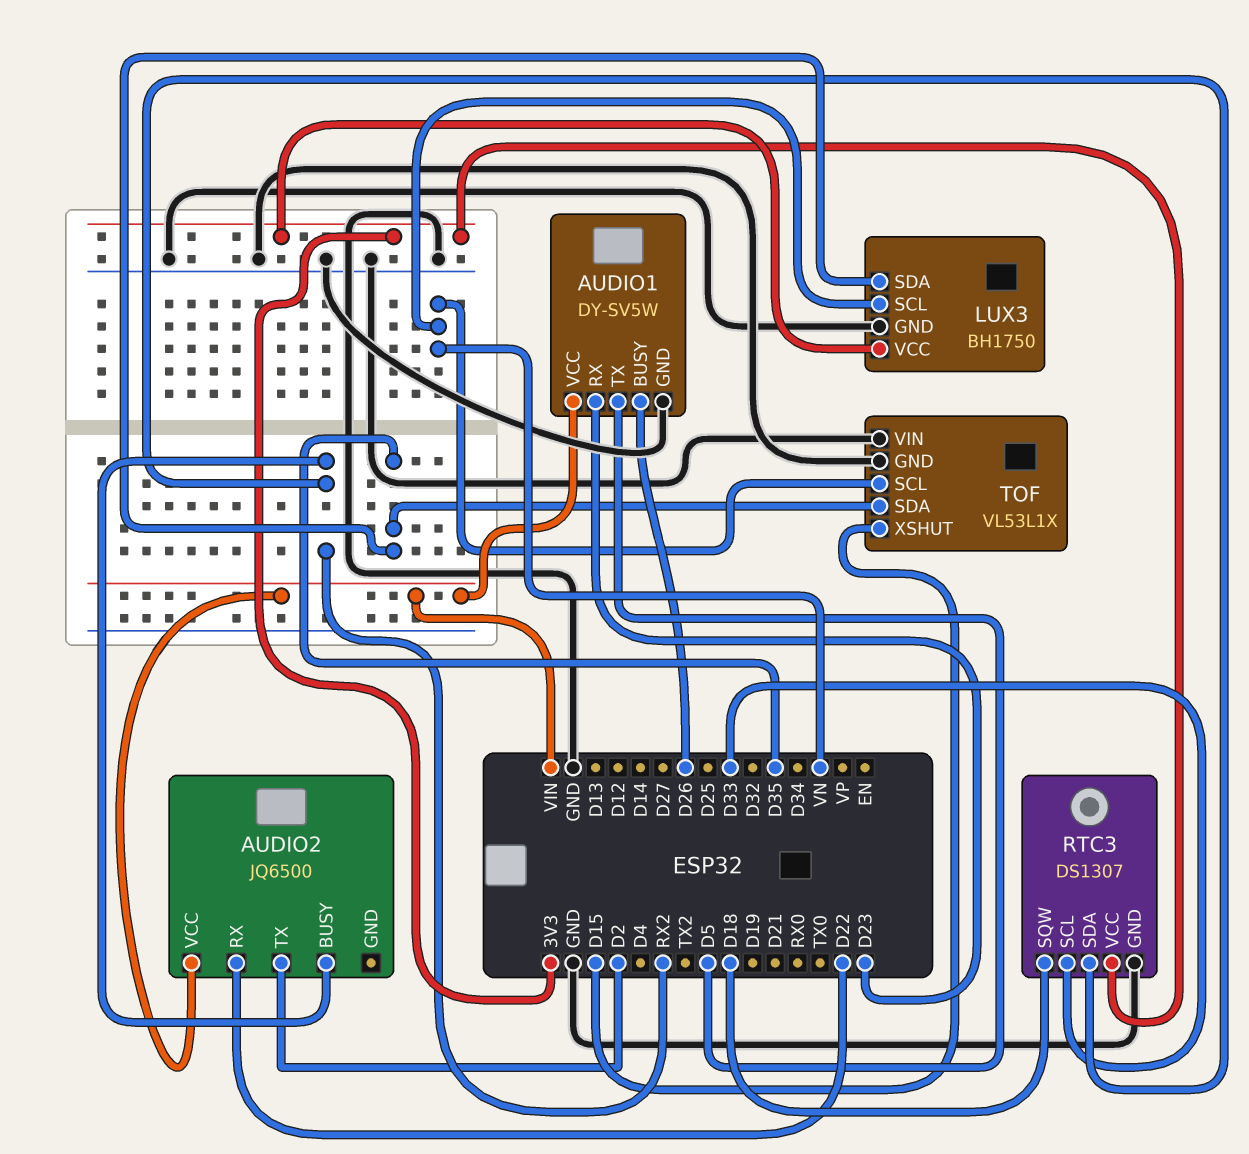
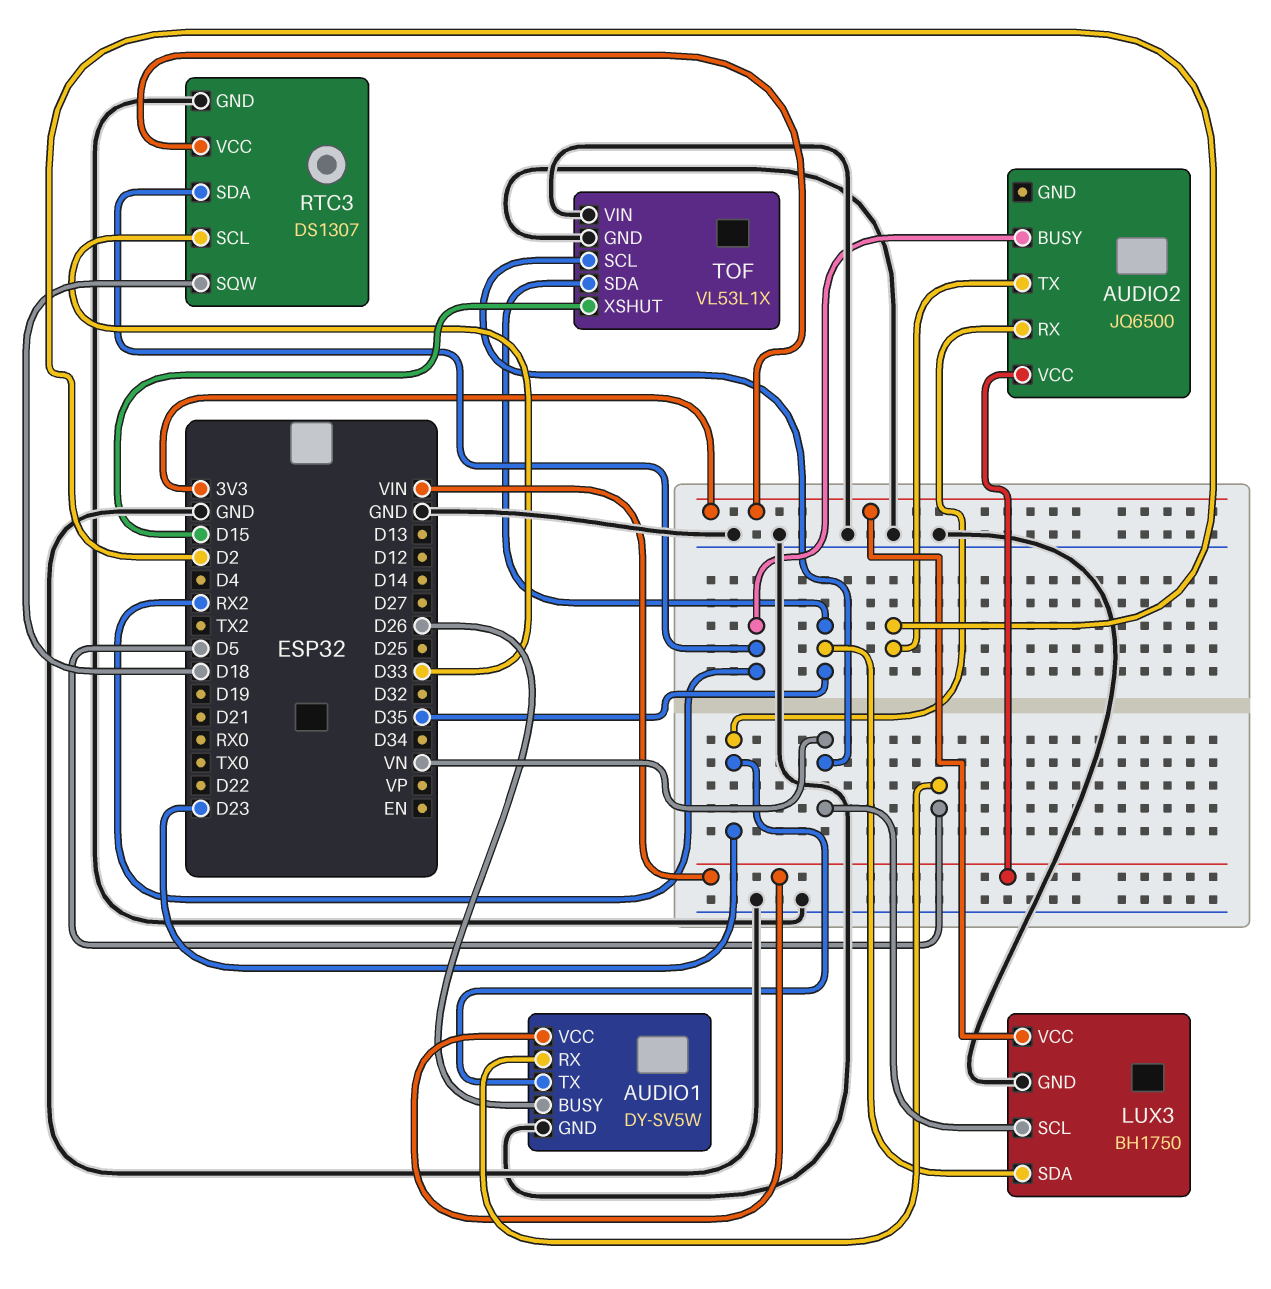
AUDIO1 pin RX: D23 -> D5
AUDIO1 pin TX: D5 -> D23
AUDIO2 pin RX: D22 -> D23

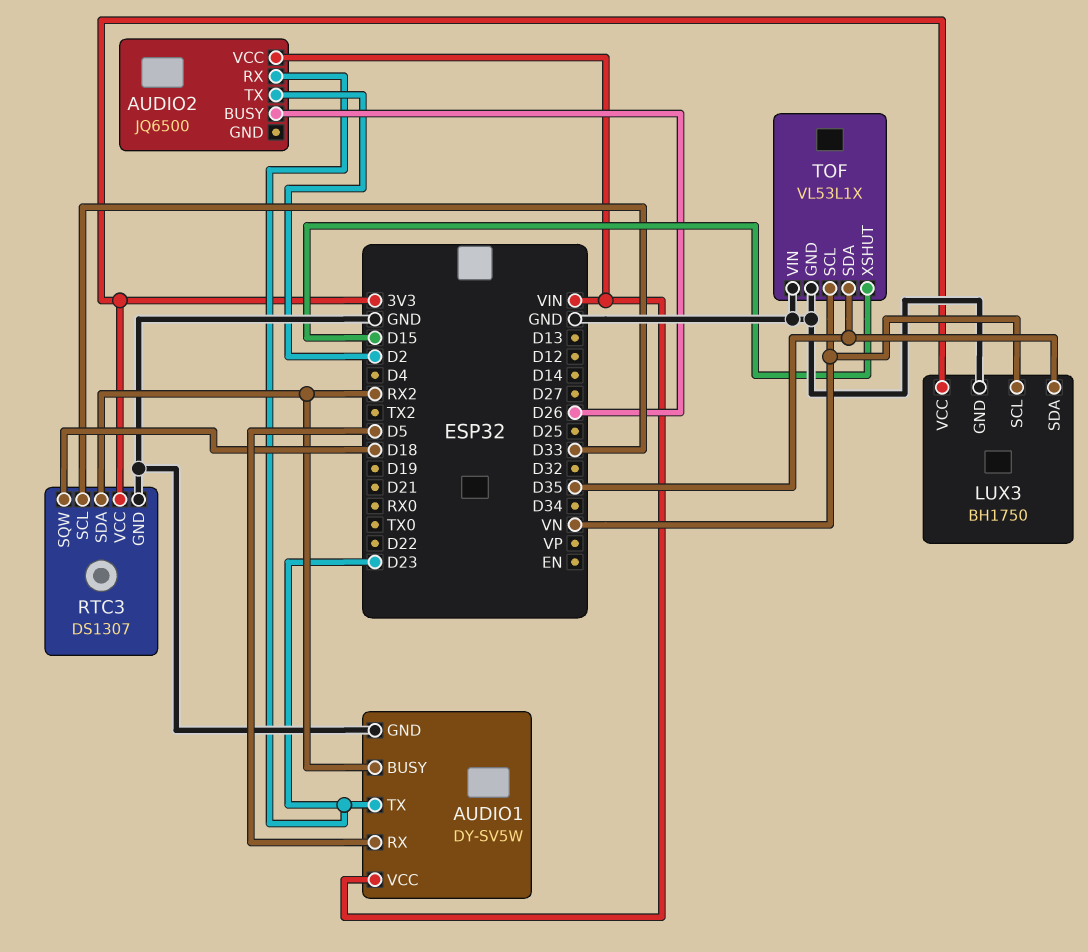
AUDIO1 pin BUSY: D26 -> RX2
AUDIO2 pin BUSY: RX2 -> D26

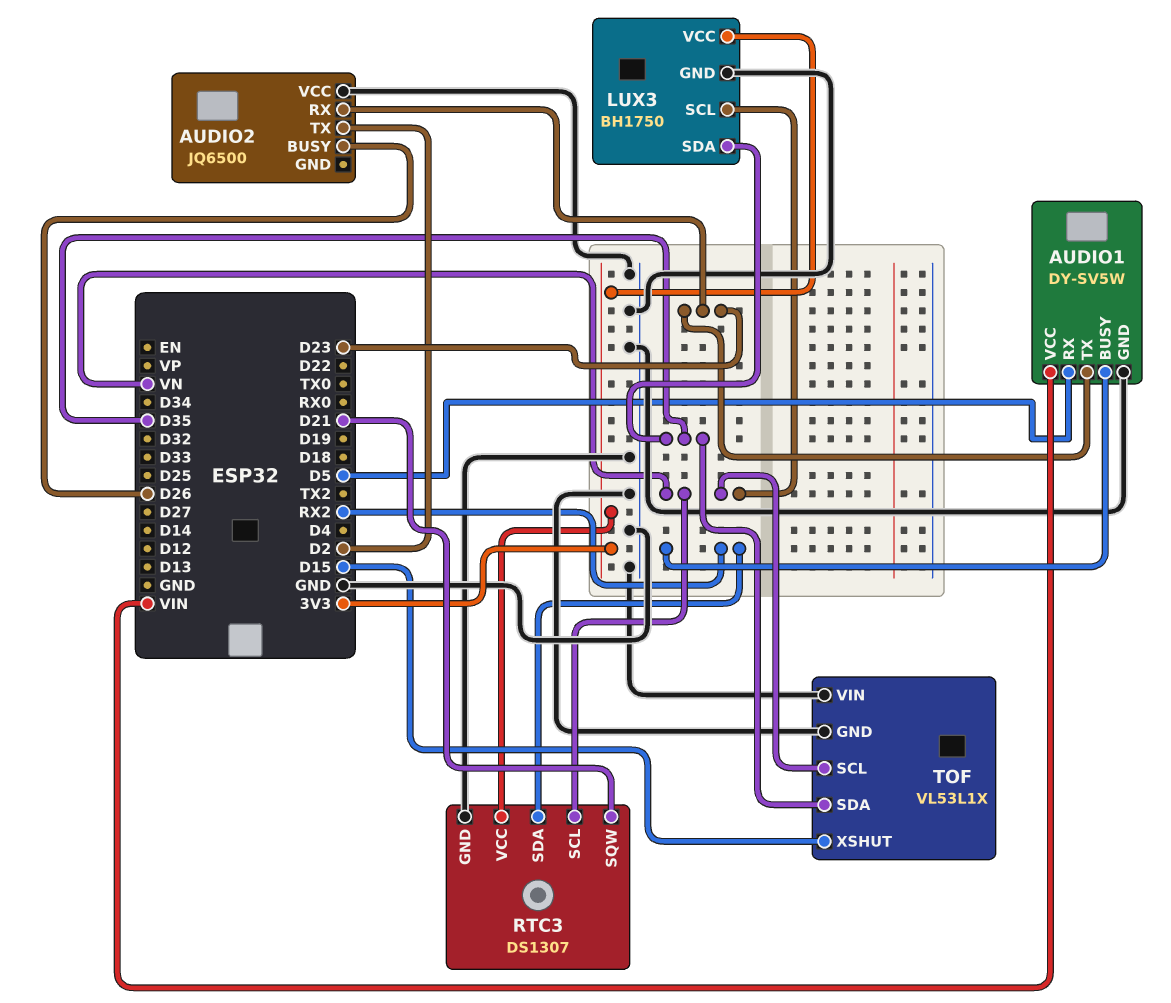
AUDIO2 pin VCC: VIN -> GND
RTC3 pin SCL: D33 -> VN
RTC3 pin SQW: D18 -> D21

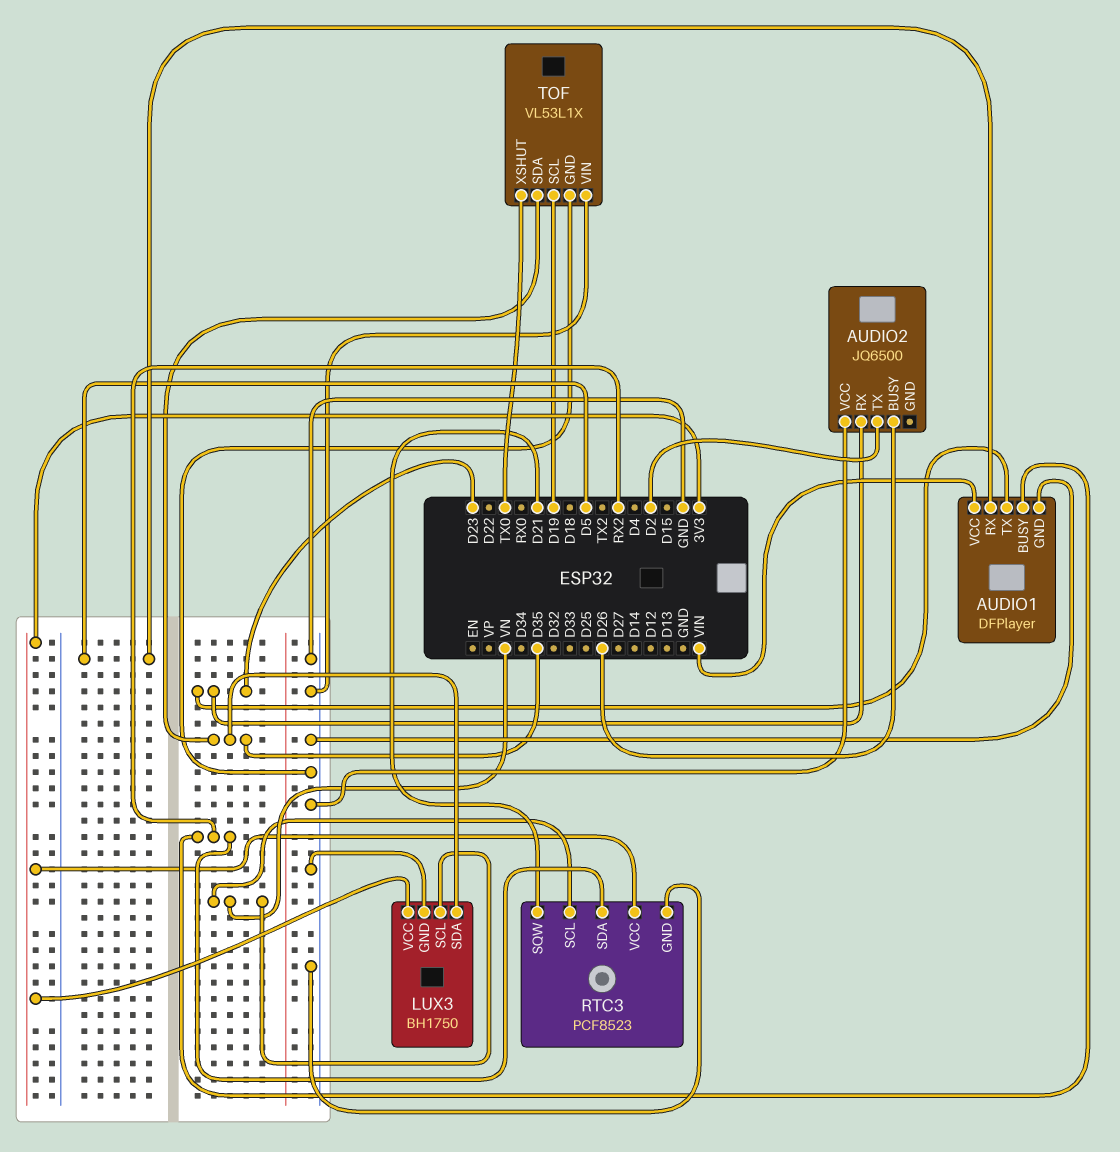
AUDIO1: DY-SV5W -> DFPlayer
RTC3: DS1307 -> PCF8523
TOF pin SCL: VN -> D19
TOF pin XSHUT: D15 -> TX0

